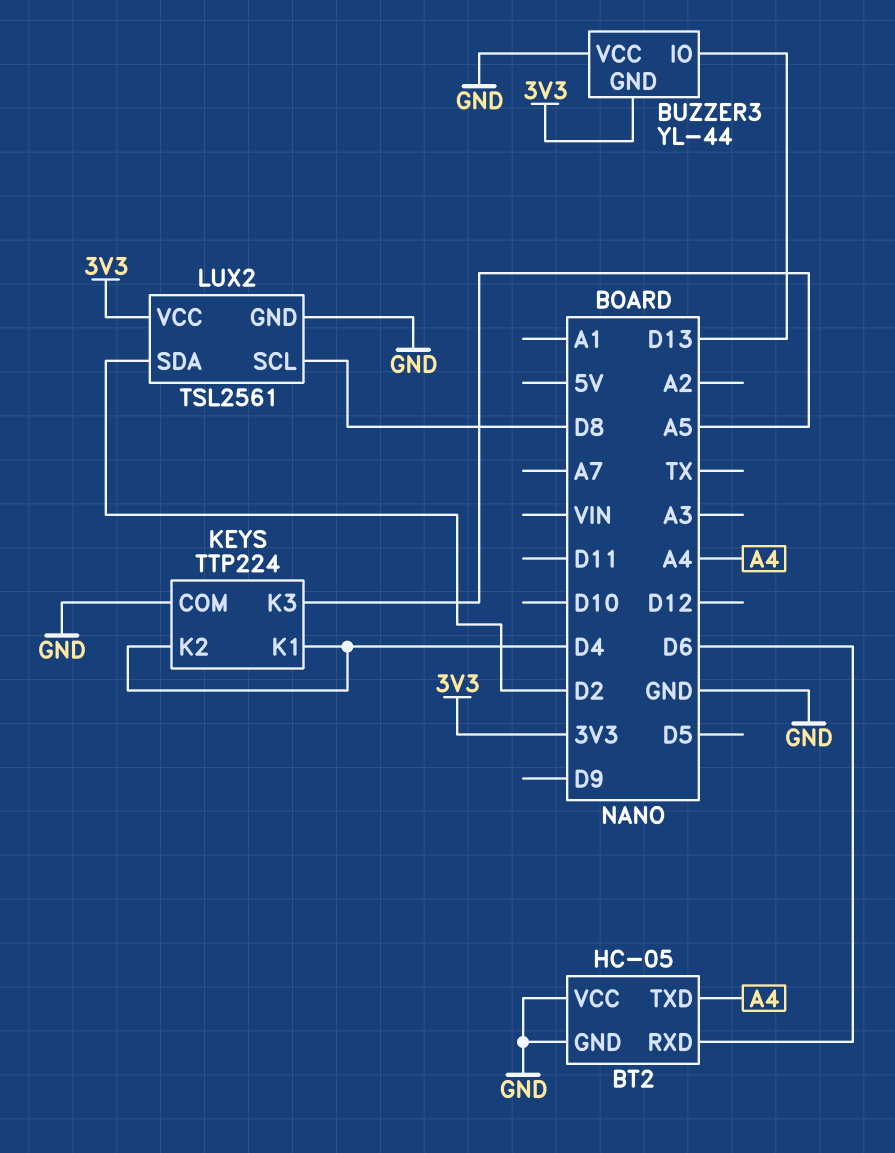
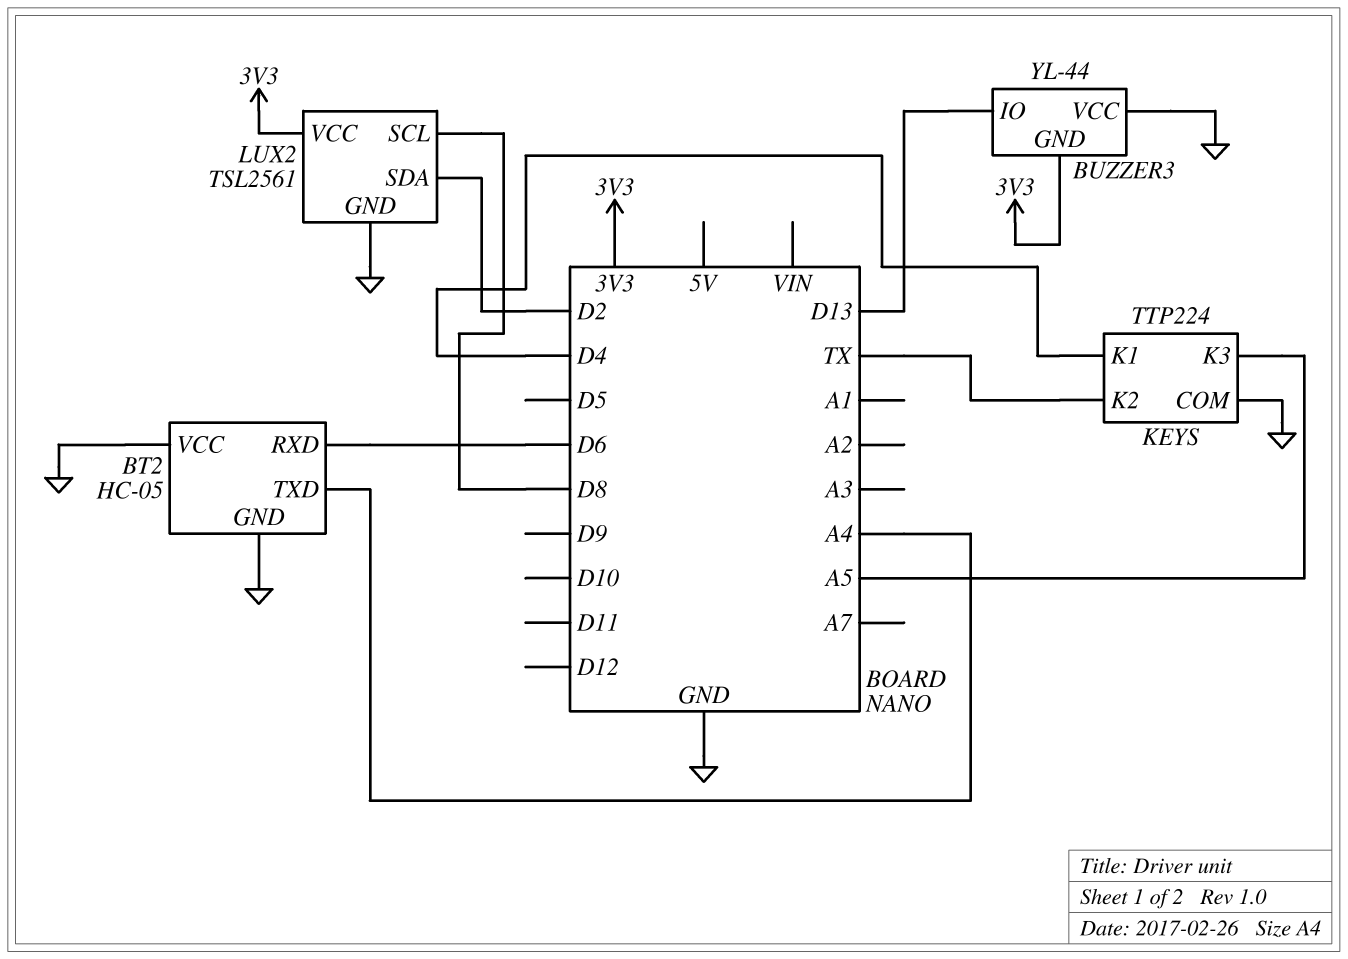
KEYS pin K2: D4 -> TX

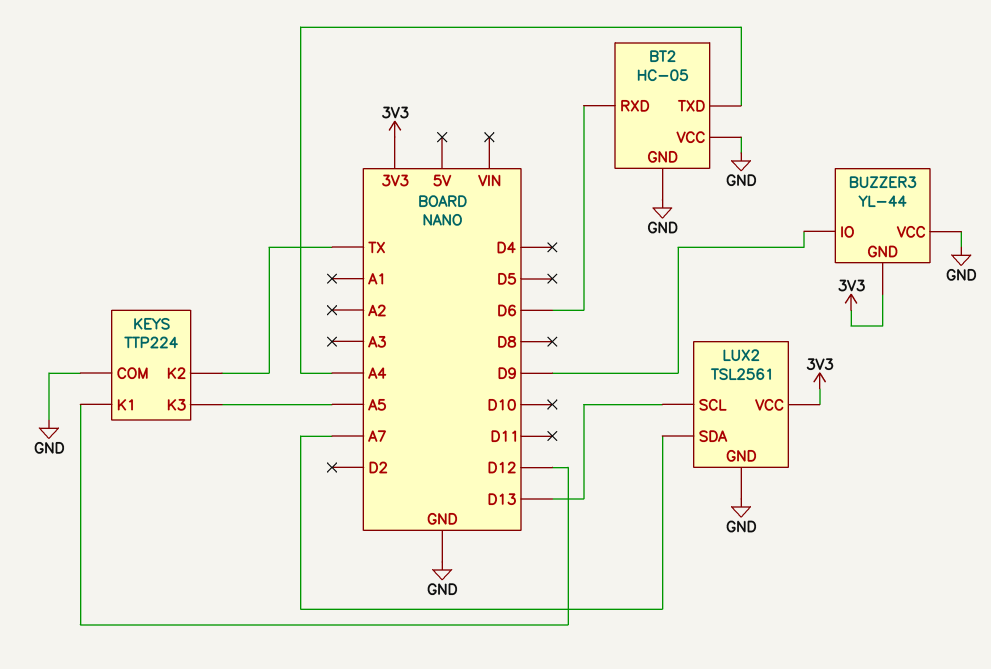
BUZZER3 pin IO: D13 -> D9
KEYS pin K1: D4 -> D12
LUX2 pin SCL: D8 -> D13
LUX2 pin SDA: D2 -> A7

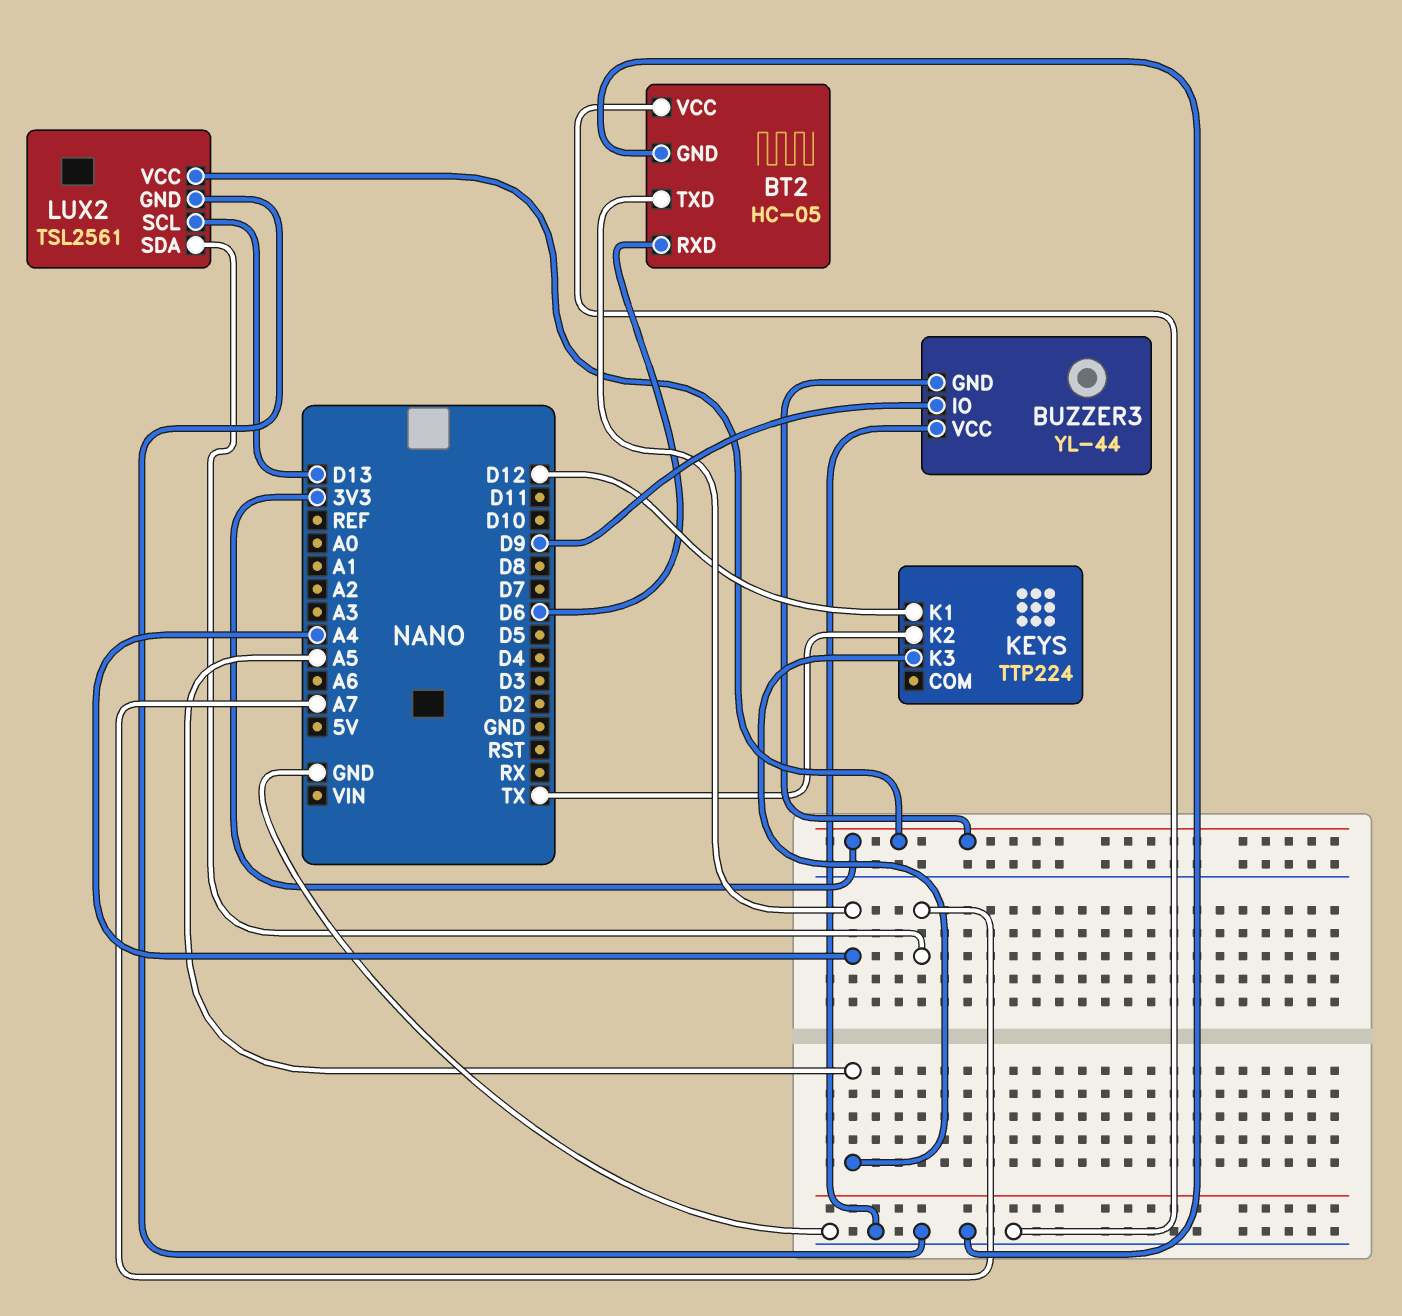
KEYS pin COM: GND -> none

